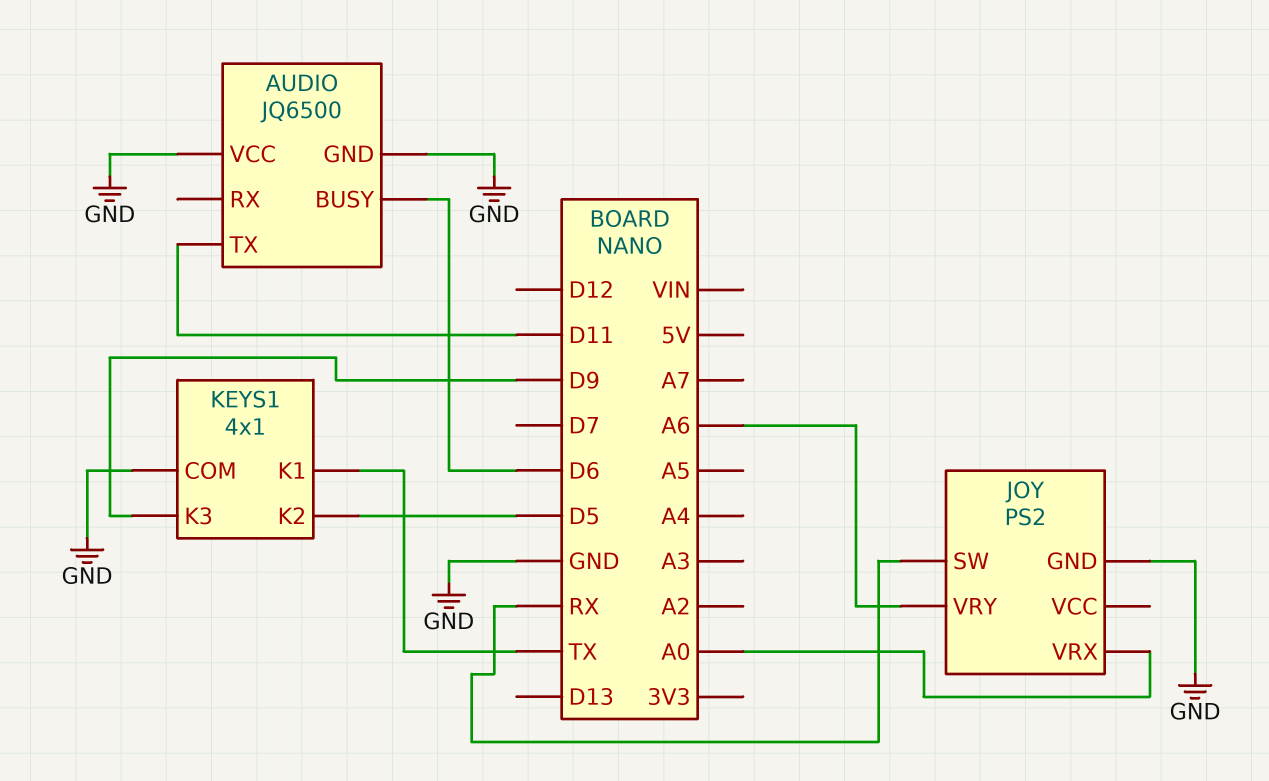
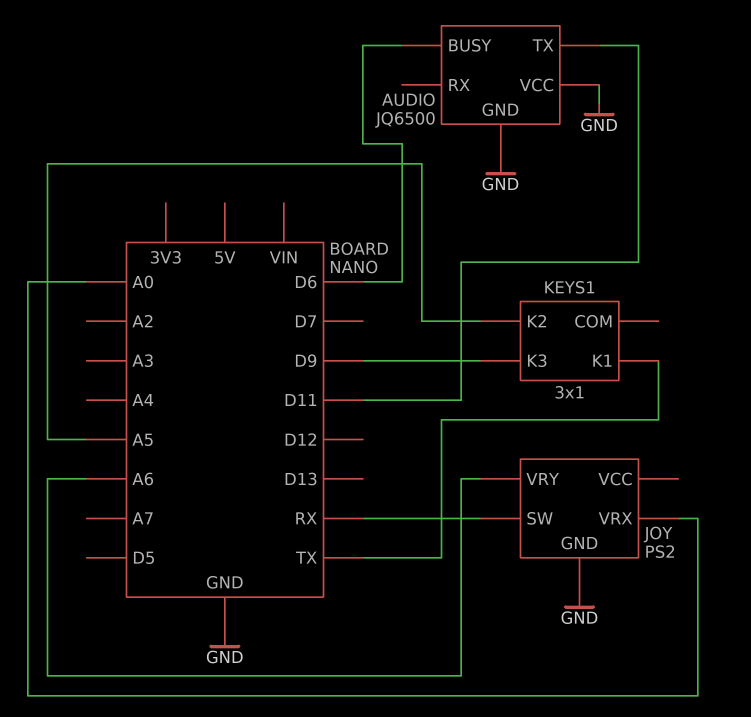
KEYS1: 4x1 -> 3x1
KEYS1 pin COM: GND -> none
KEYS1 pin K2: D5 -> A5

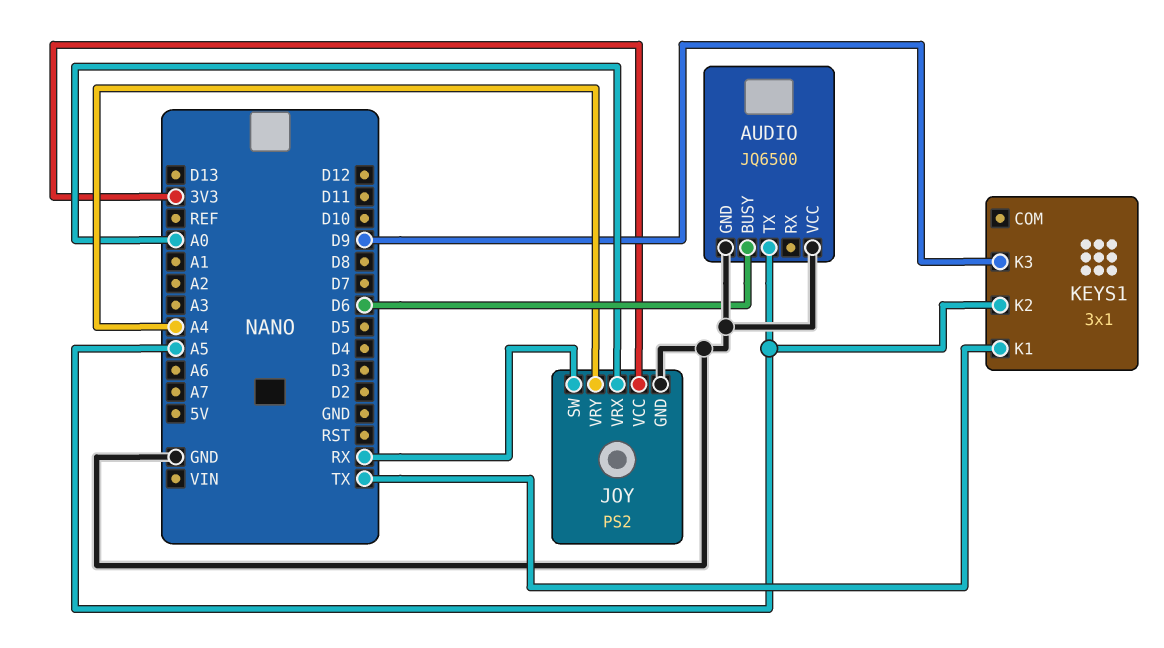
AUDIO pin TX: D11 -> A5
JOY pin VCC: none -> 3V3
JOY pin VRY: A6 -> A4

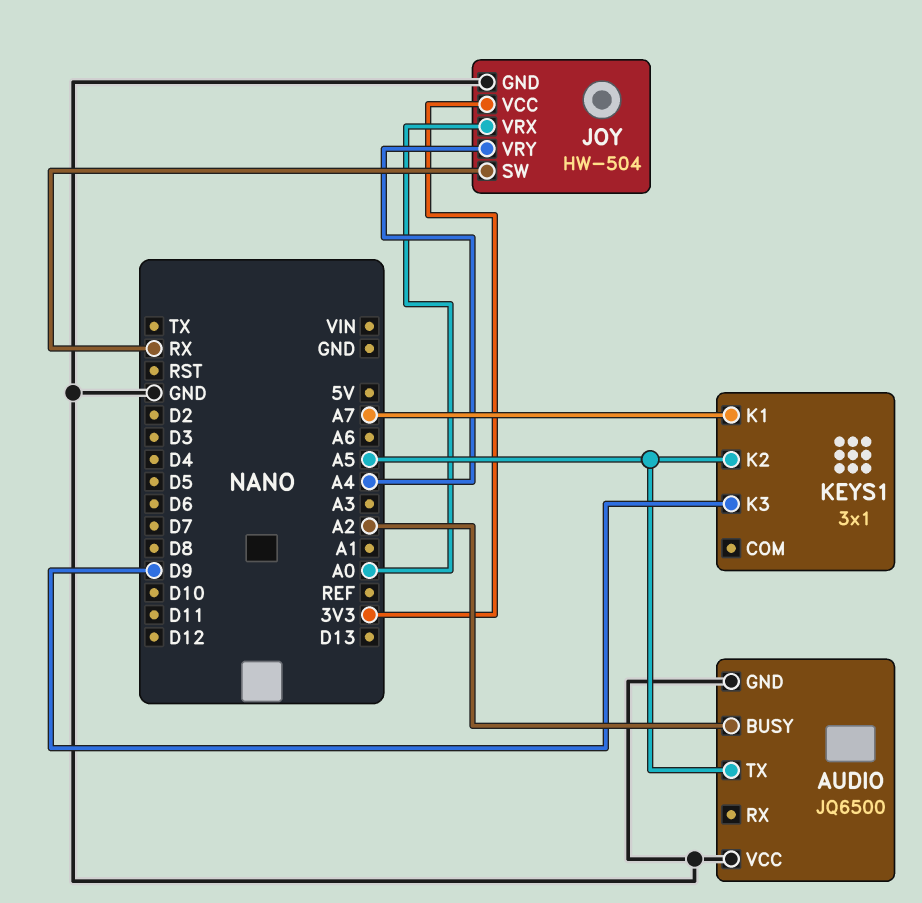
AUDIO pin BUSY: D6 -> A2
JOY: PS2 -> HW-504
KEYS1 pin K1: TX -> A7

